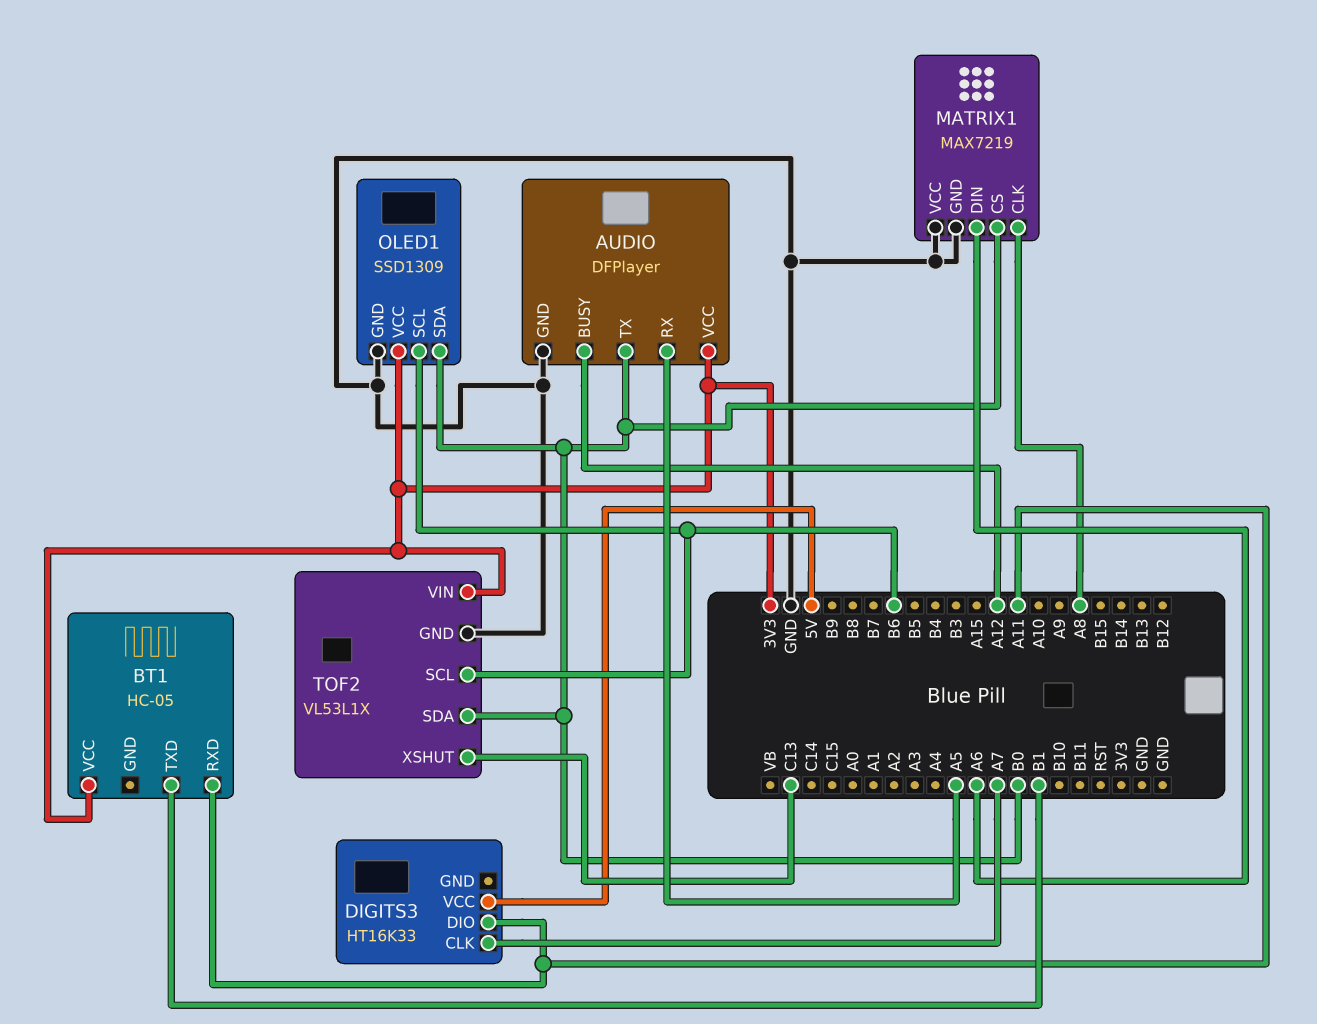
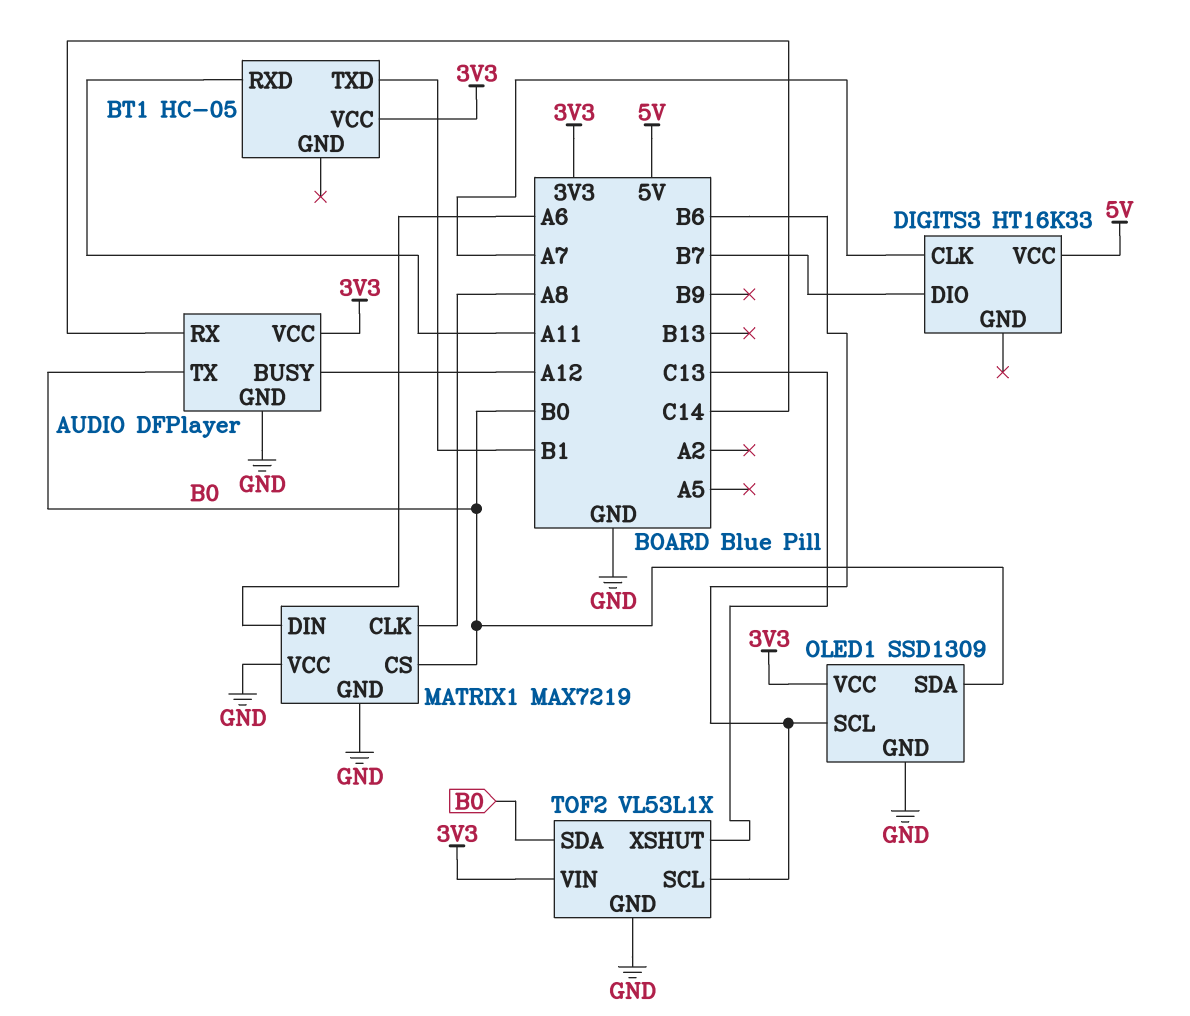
AUDIO pin RX: A5 -> C14
DIGITS3 pin DIO: A11 -> B7

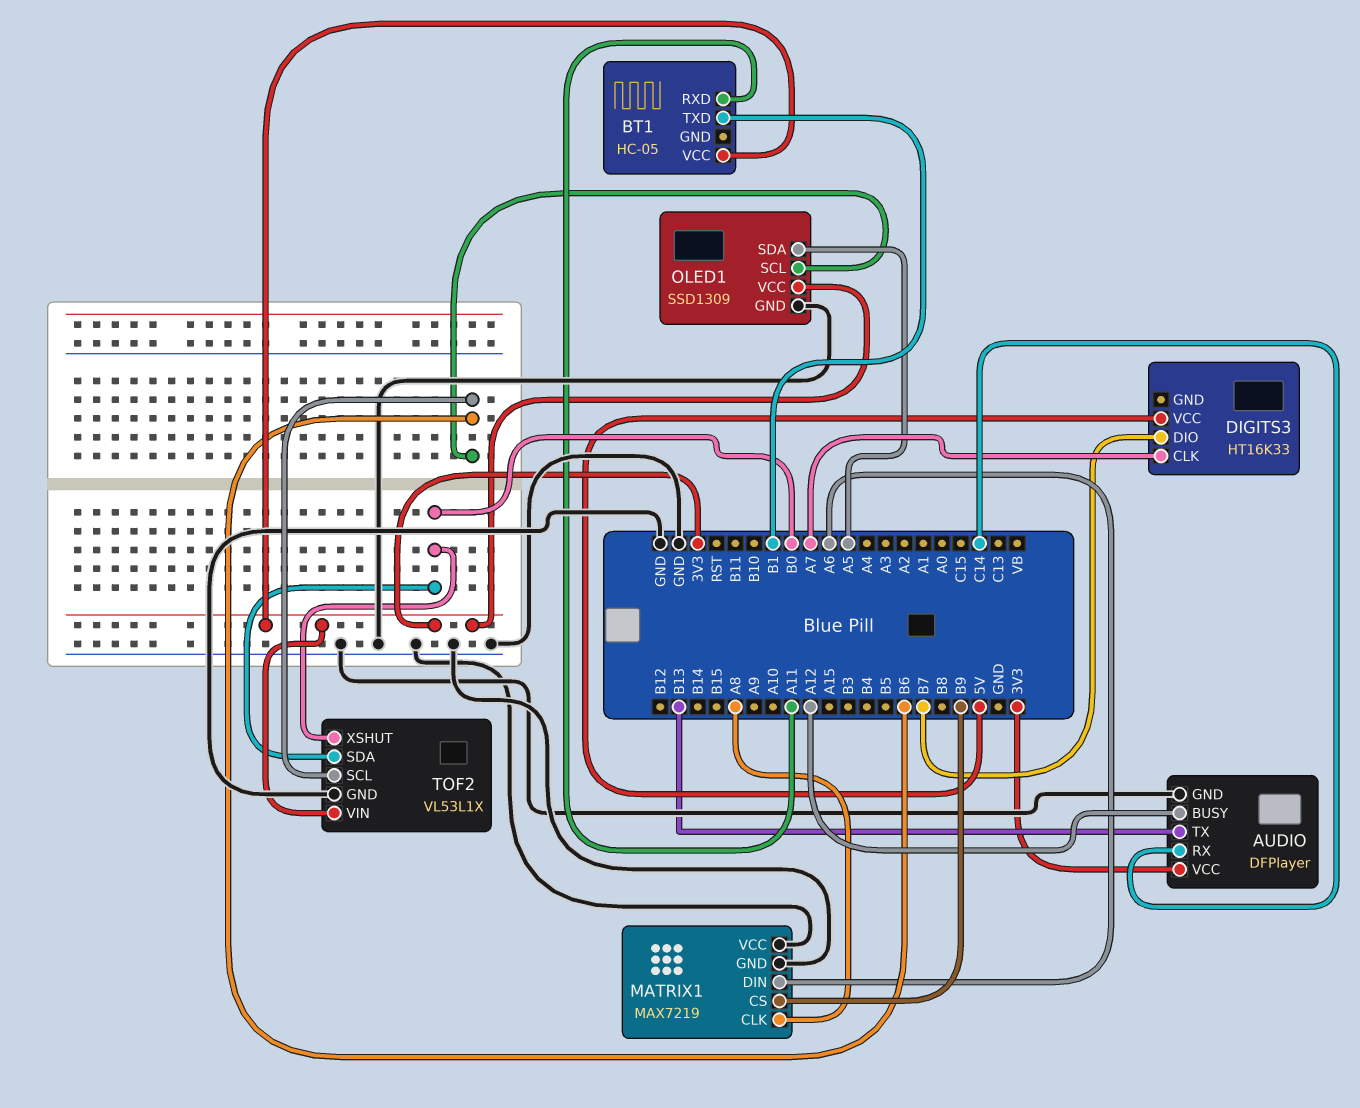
AUDIO pin TX: B0 -> B13
MATRIX1 pin CS: B0 -> B9
OLED1 pin SDA: B0 -> A5
TOF2 pin XSHUT: C13 -> B0

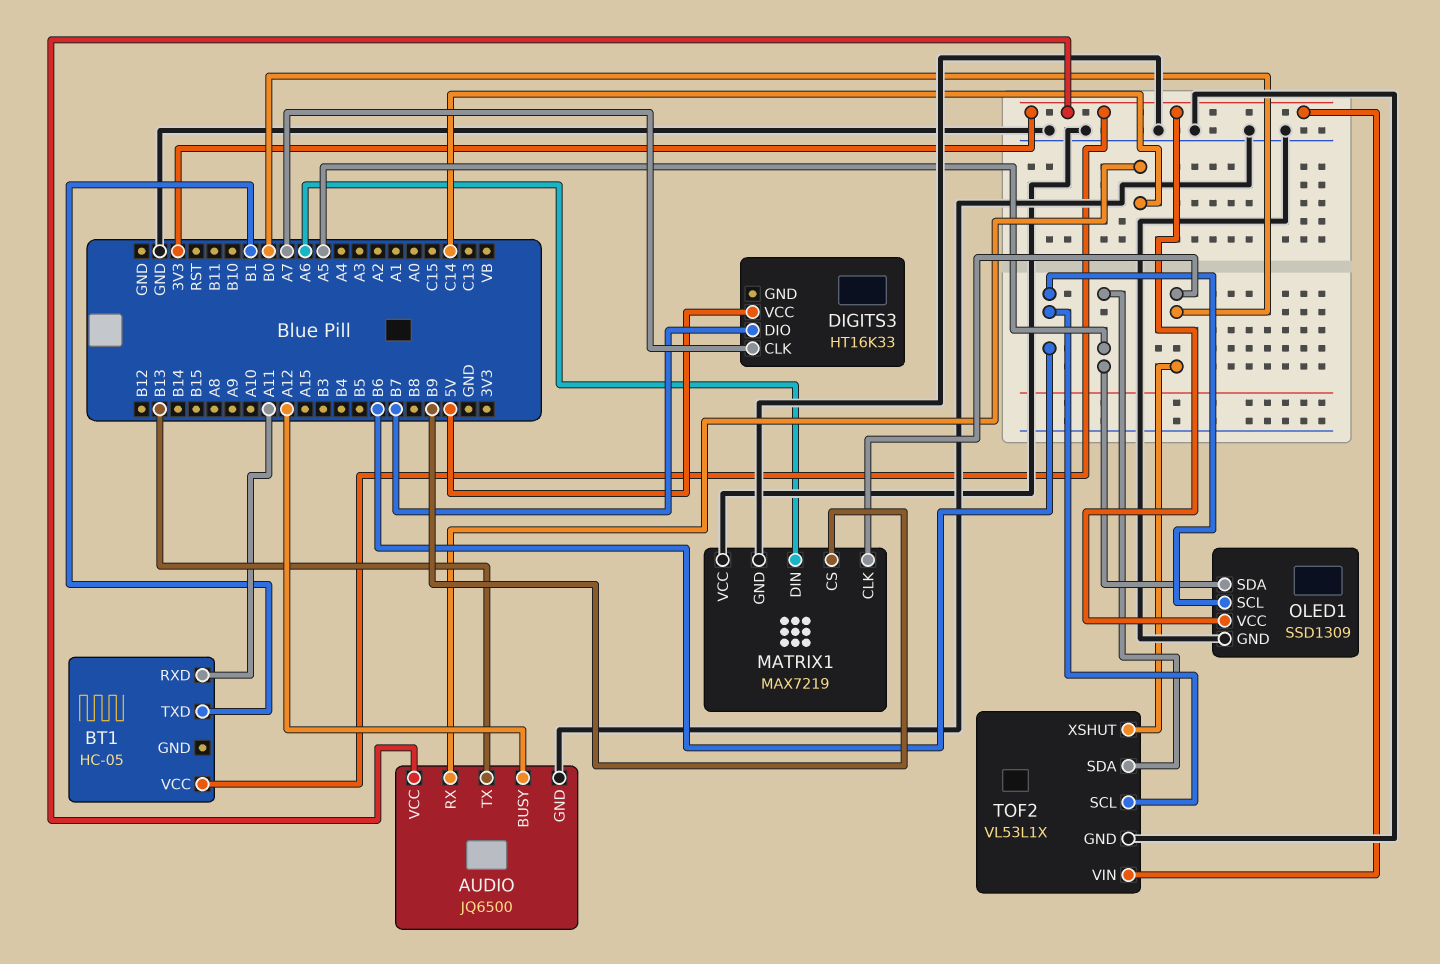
AUDIO: DFPlayer -> JQ6500
MATRIX1 pin CLK: A8 -> B0
TOF2 pin SDA: B0 -> A5

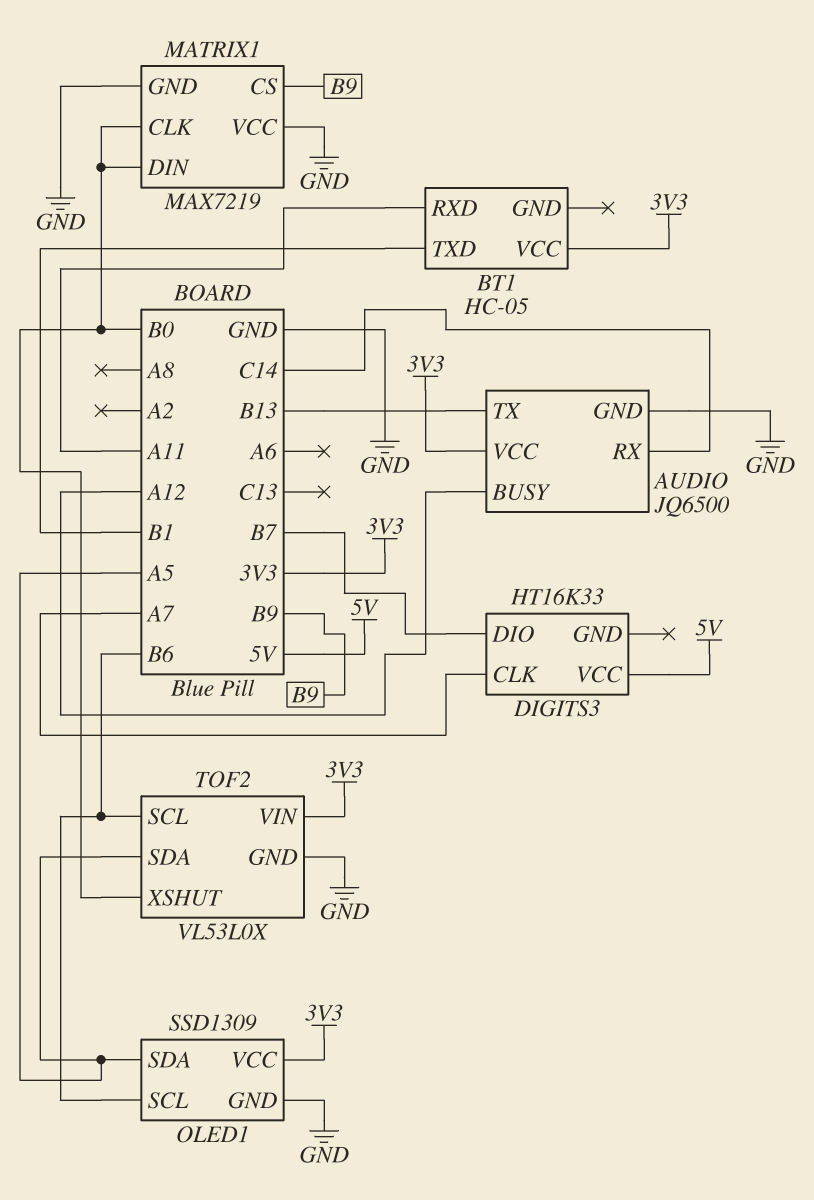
MATRIX1 pin DIN: A6 -> B0
TOF2: VL53L1X -> VL53L0X

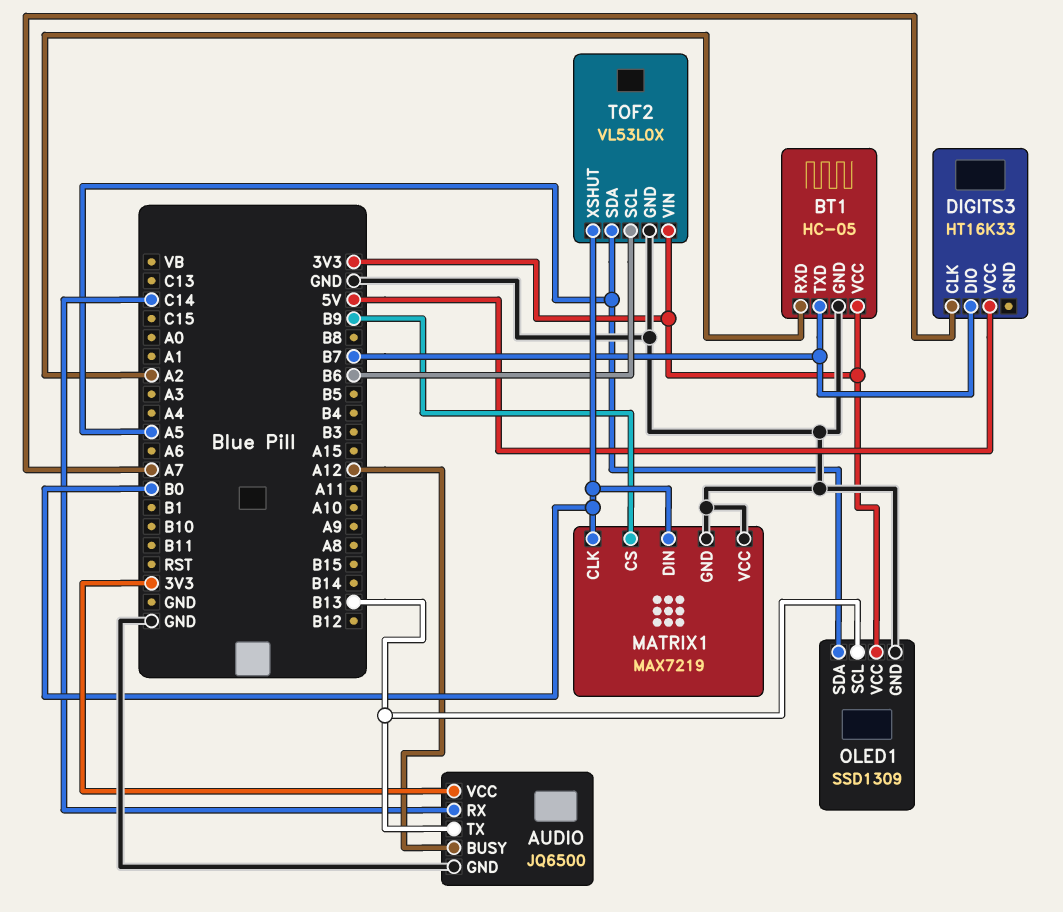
BT1 pin GND: none -> GND
BT1 pin RXD: A11 -> A2
BT1 pin TXD: B1 -> B7
OLED1 pin SCL: B6 -> B13

